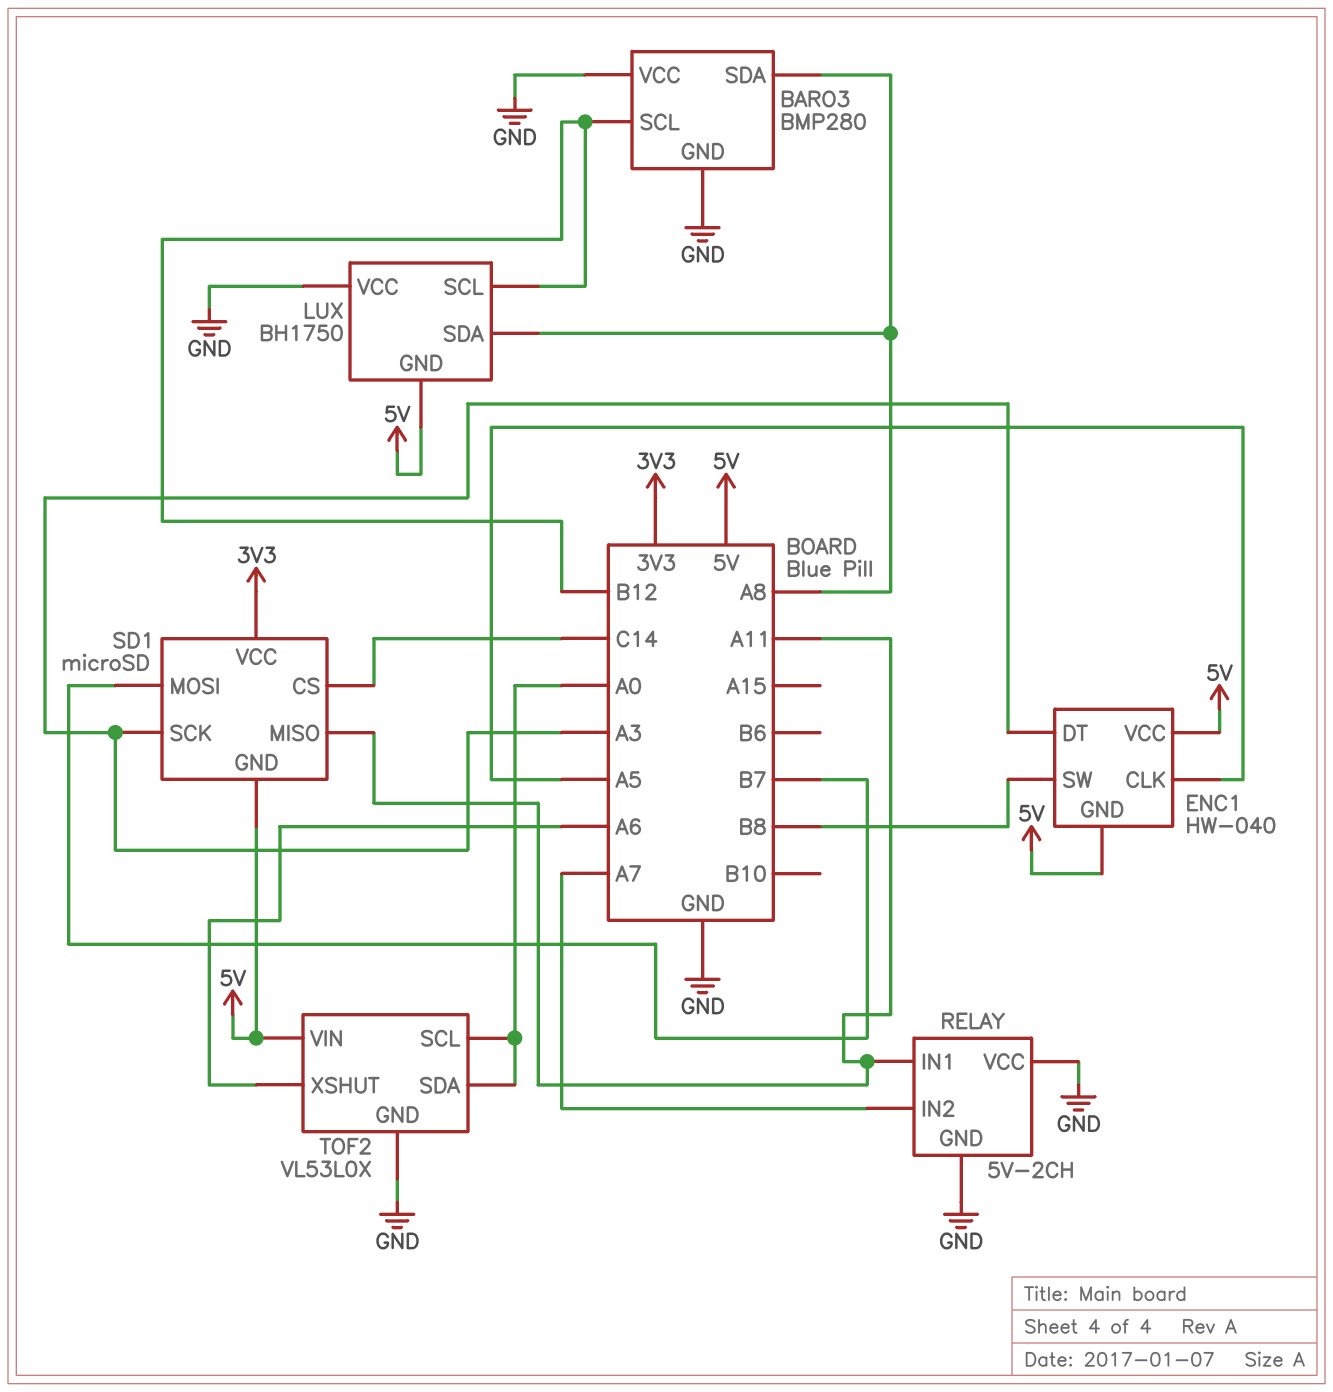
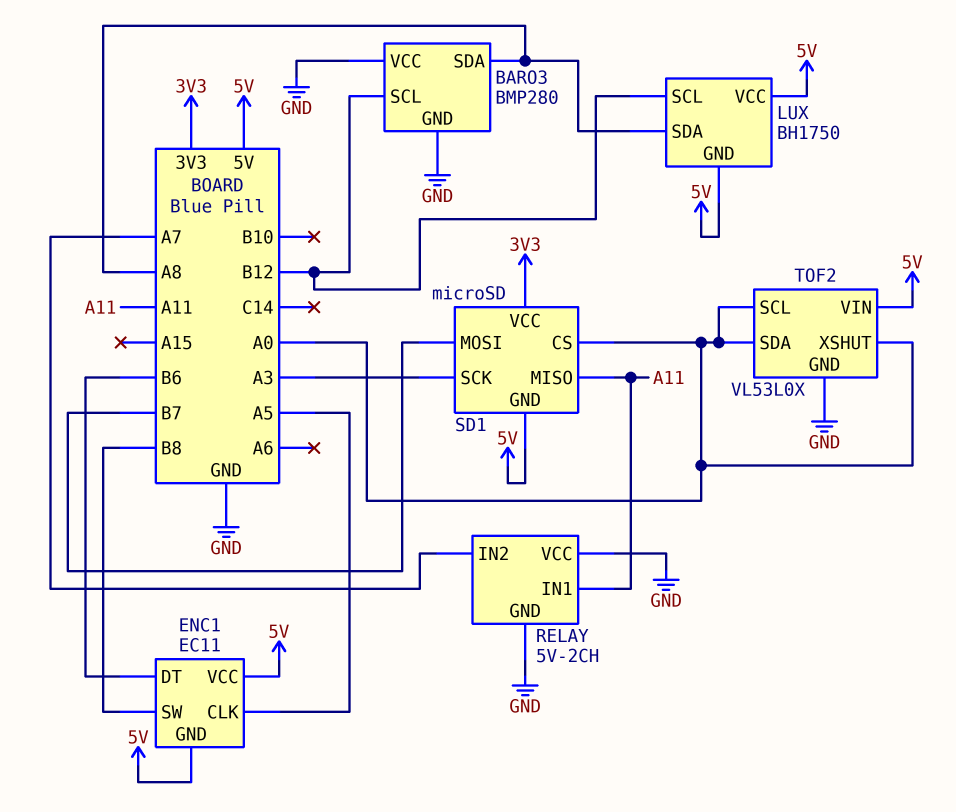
ENC1: HW-040 -> EC11
ENC1 pin DT: A3 -> B6
LUX pin VCC: GND -> 5V
SD1 pin CS: C14 -> A0
TOF2 pin XSHUT: A6 -> A0

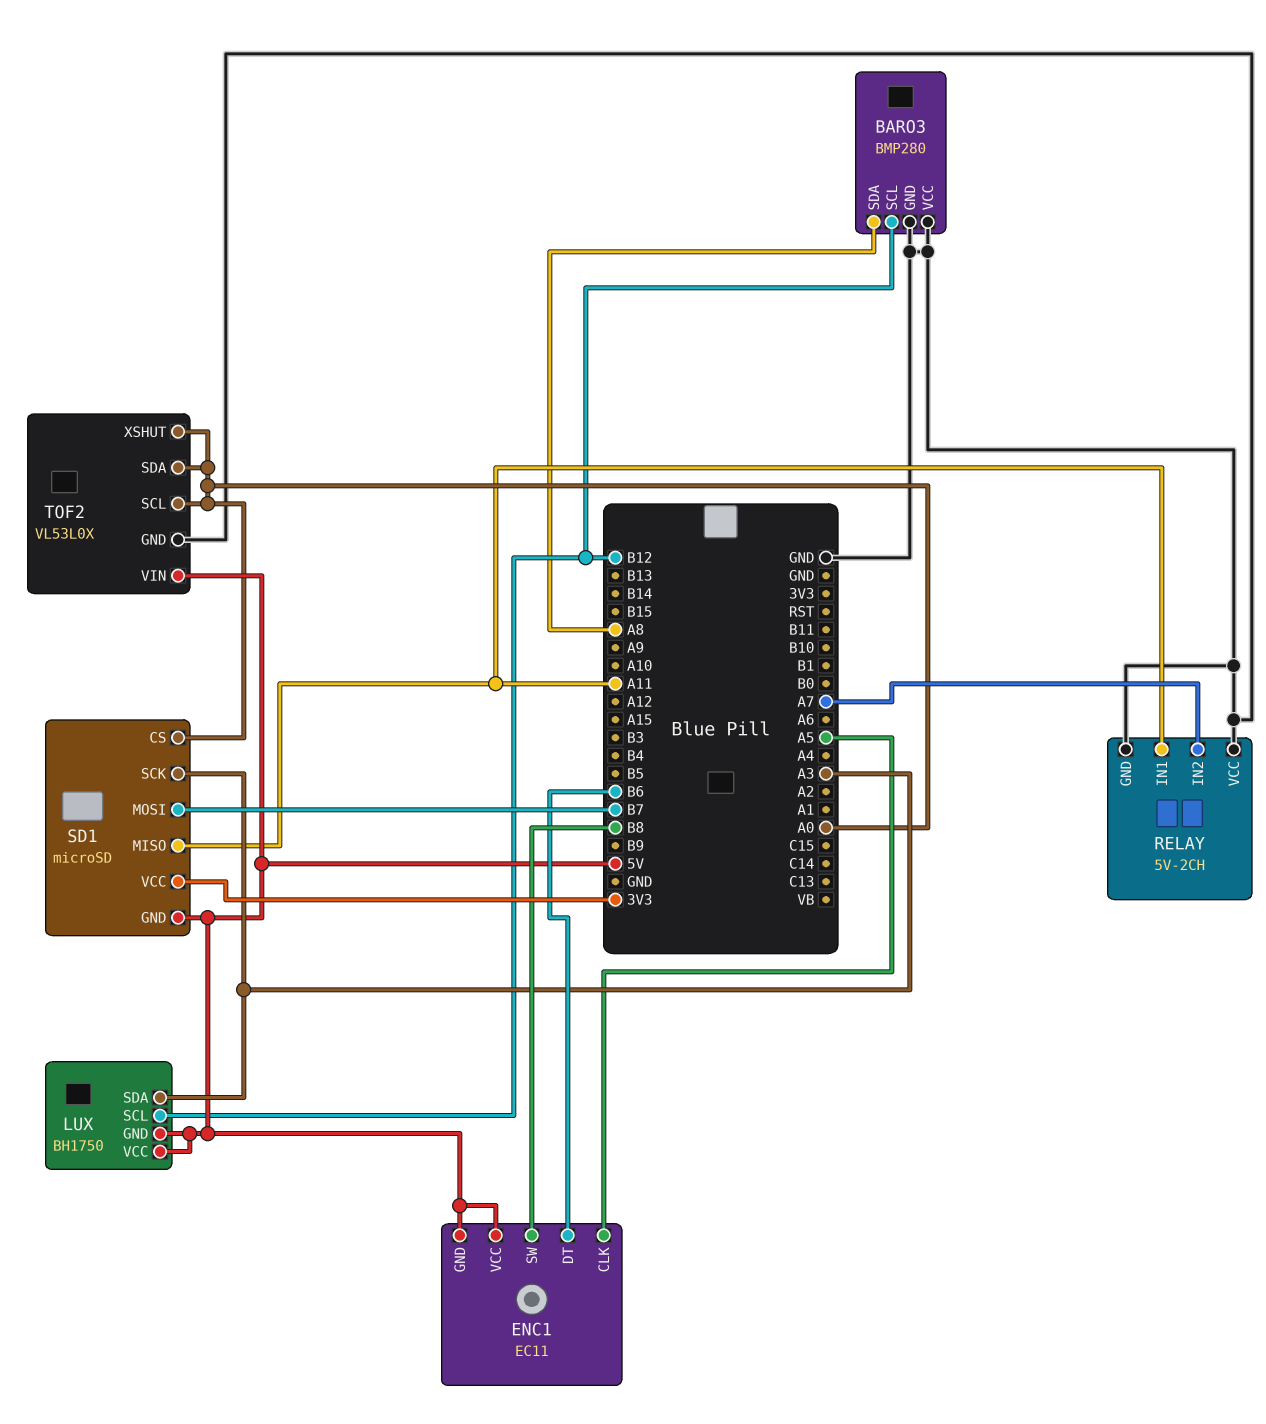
LUX pin SDA: A8 -> A3

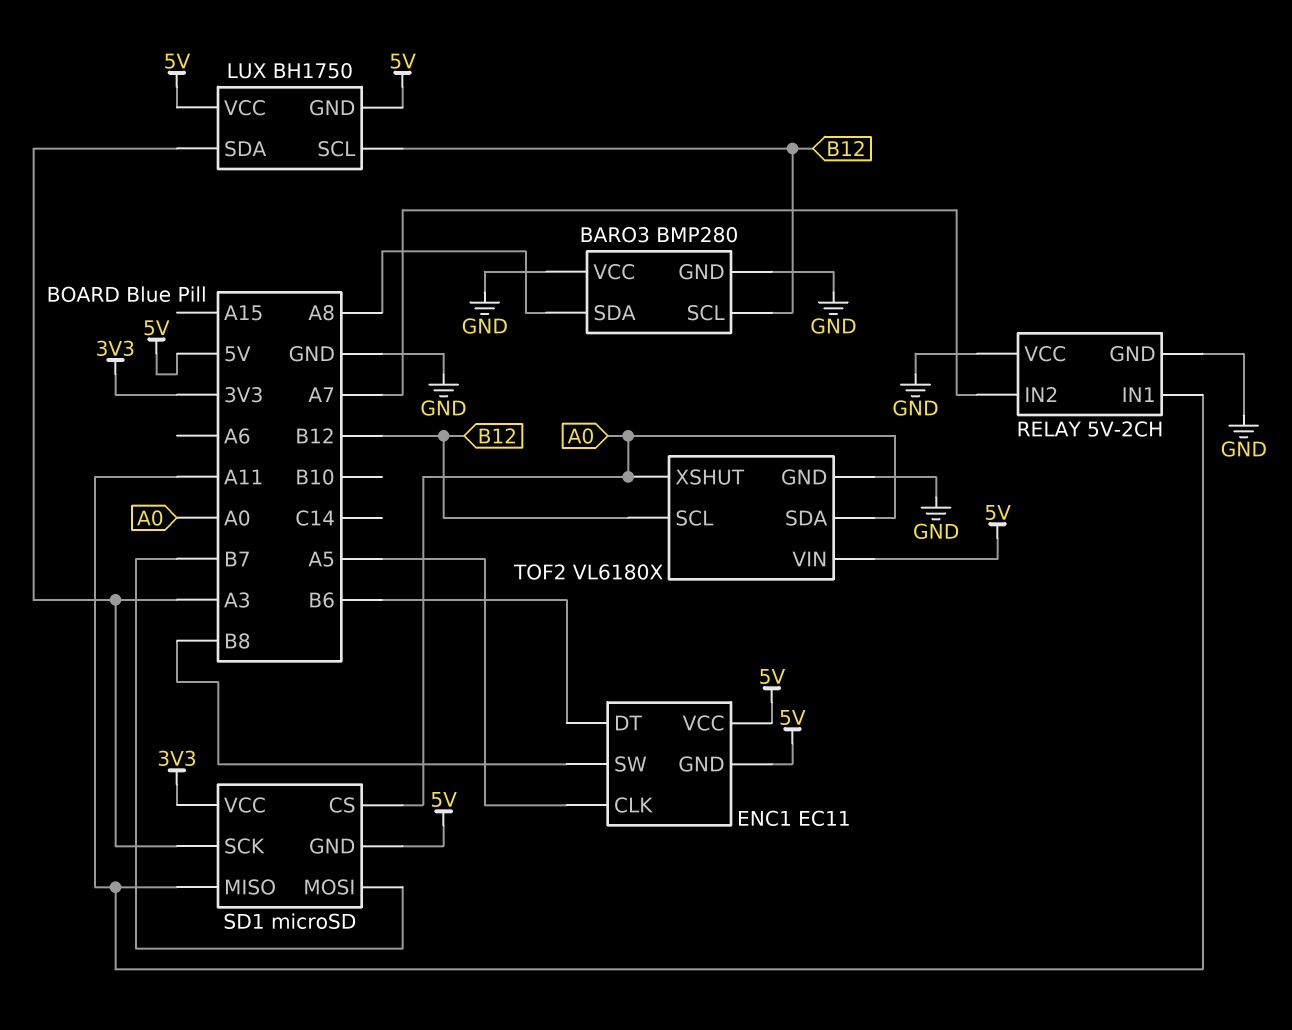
TOF2: VL53L0X -> VL6180X
TOF2 pin SCL: A0 -> B12

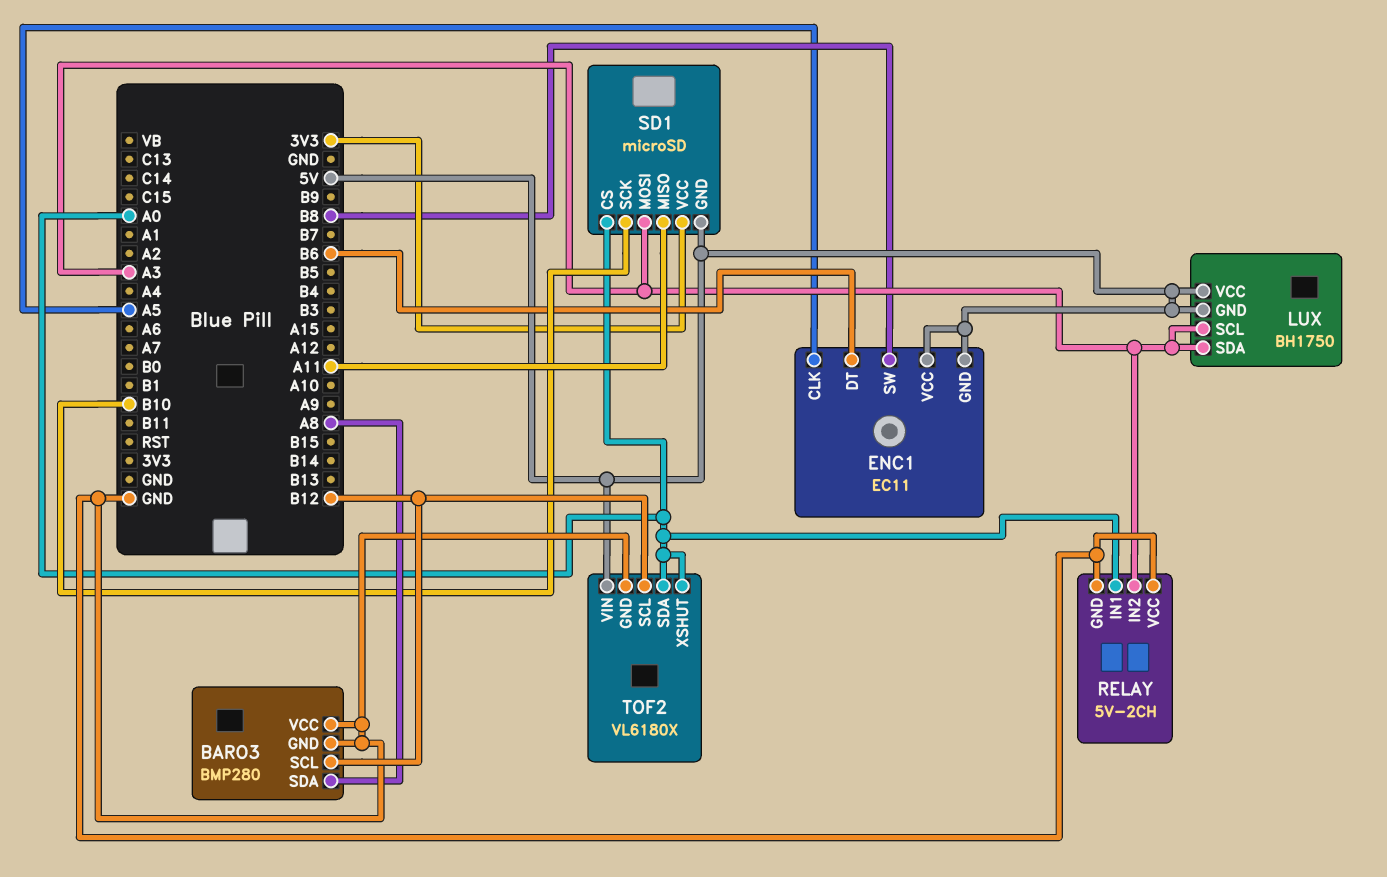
LUX pin SCL: B12 -> A3
RELAY pin IN1: A11 -> A0
RELAY pin IN2: A7 -> A3
SD1 pin MOSI: B7 -> A3
SD1 pin SCK: A3 -> B10

